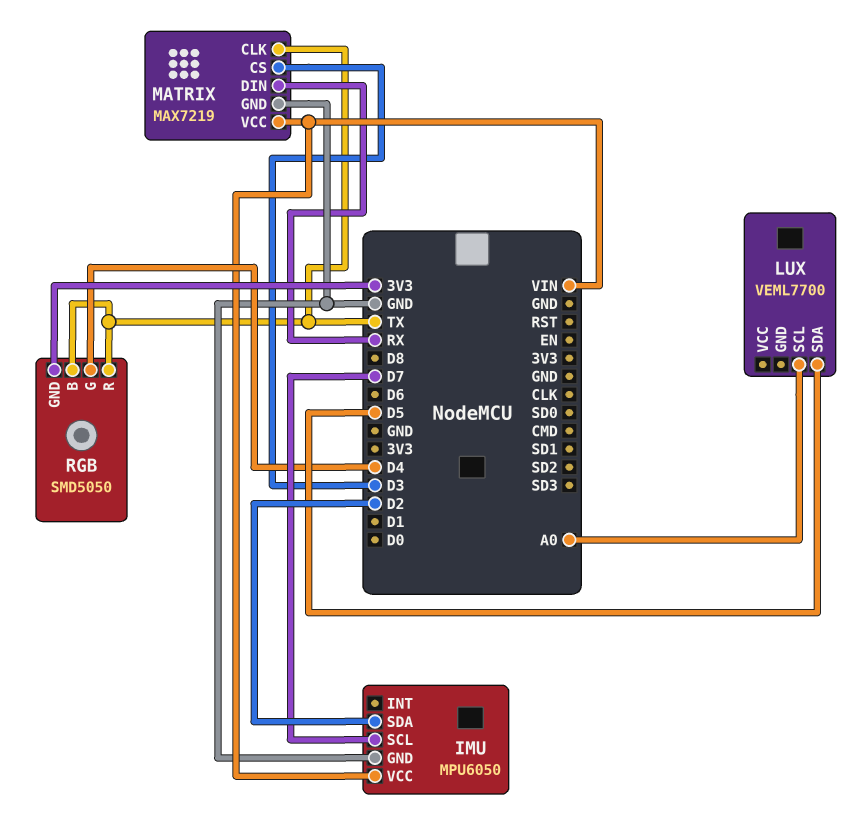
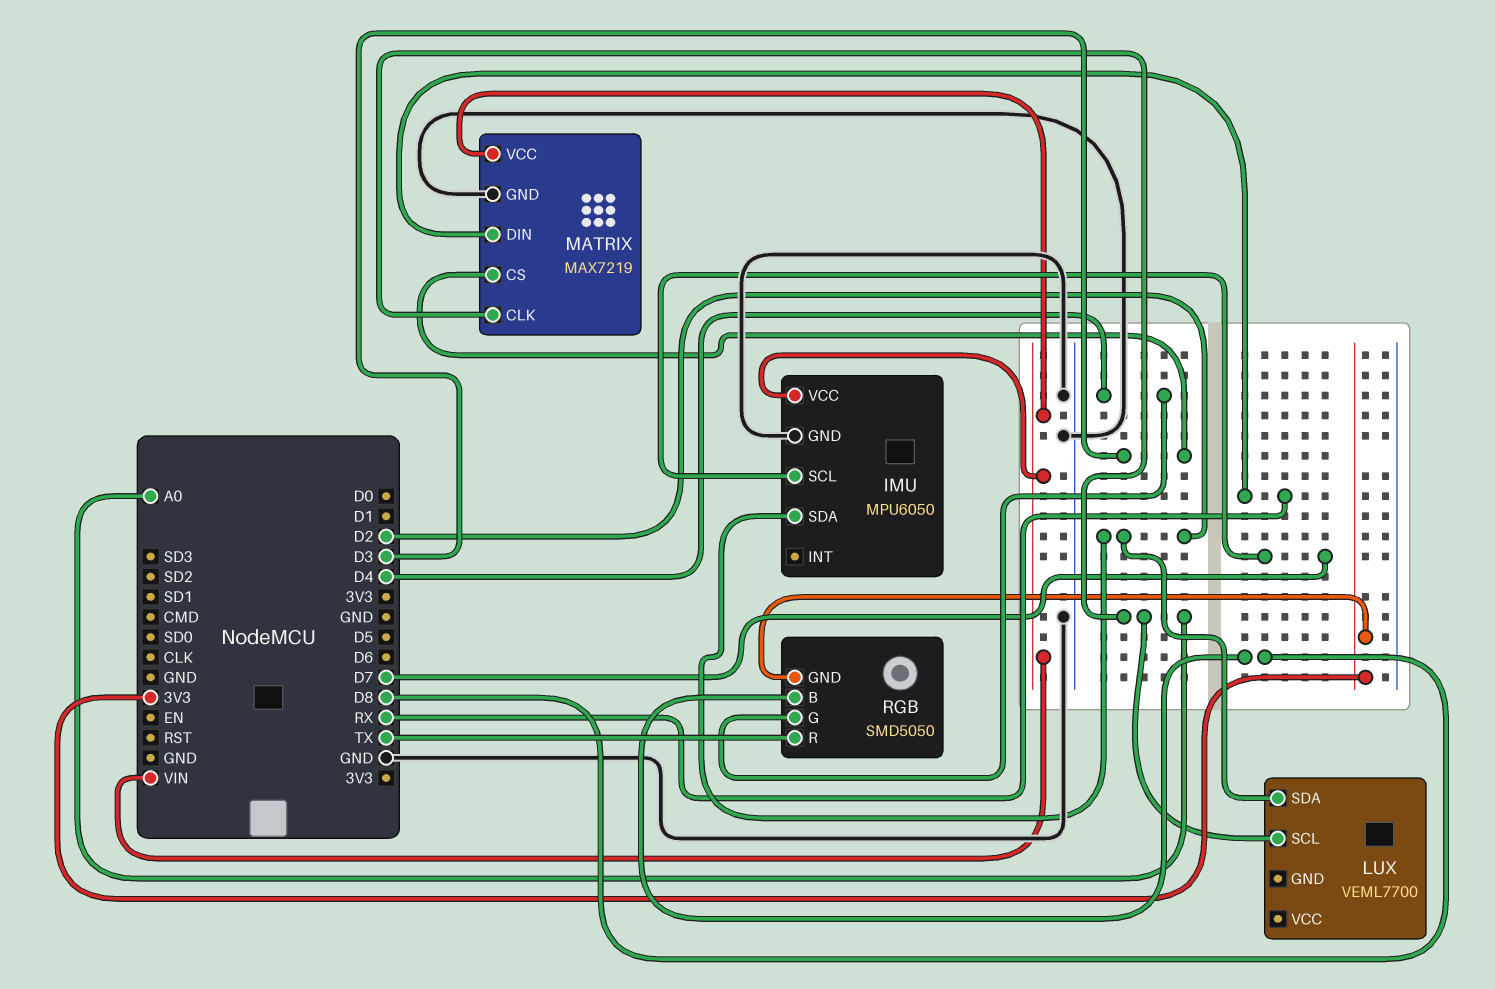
LUX pin SDA: D5 -> D2
MATRIX pin CLK: TX -> A0
RGB pin B: TX -> D8

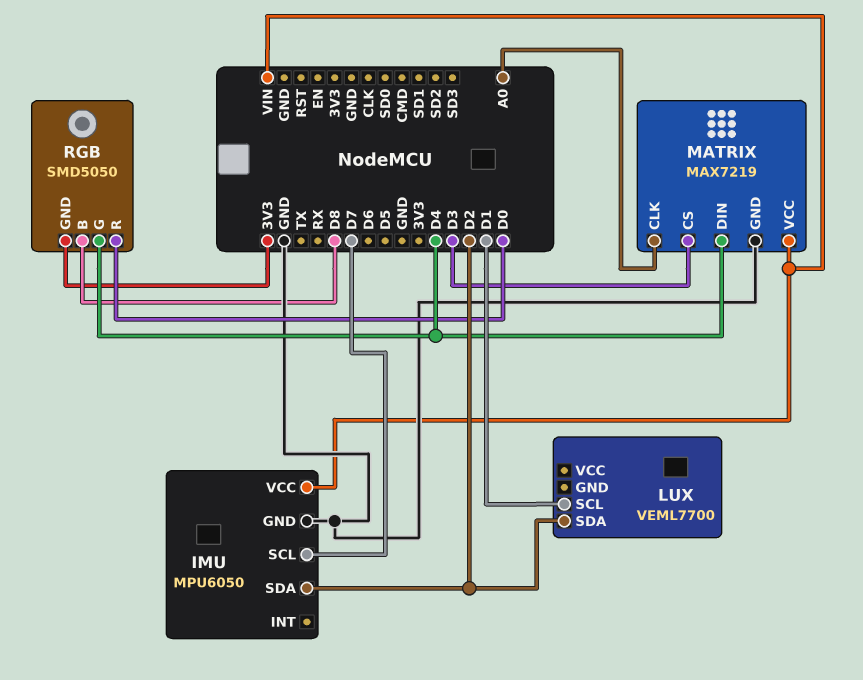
LUX pin SCL: A0 -> D1
MATRIX pin DIN: RX -> D4
RGB pin R: TX -> D0

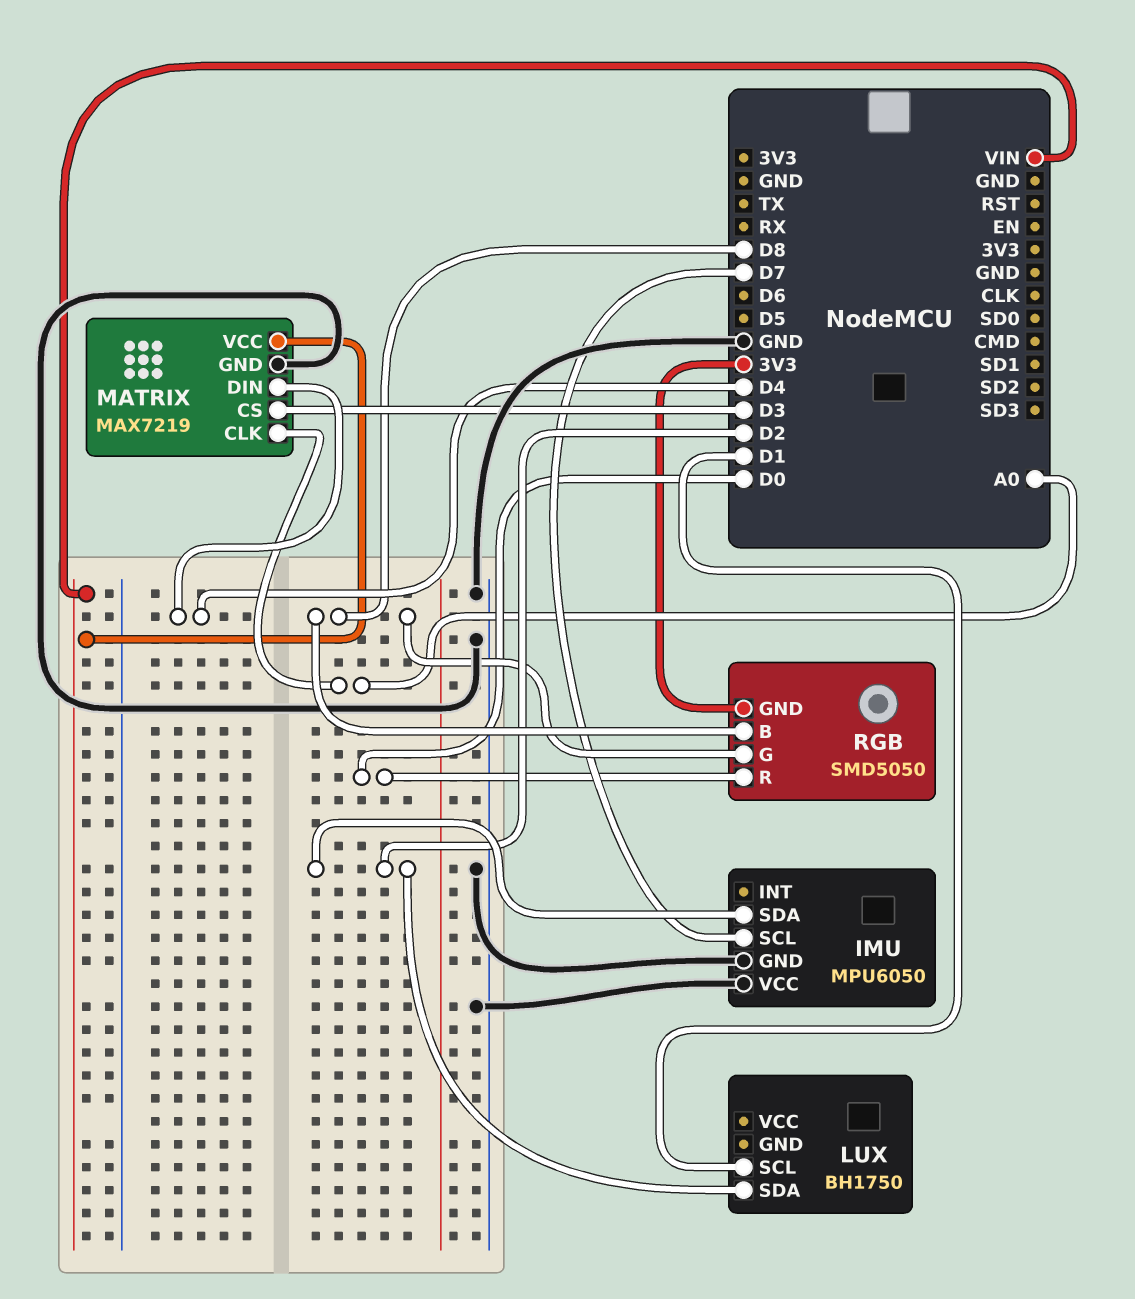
IMU pin VCC: VIN -> GND
LUX: VEML7700 -> BH1750
RGB pin G: D4 -> D8

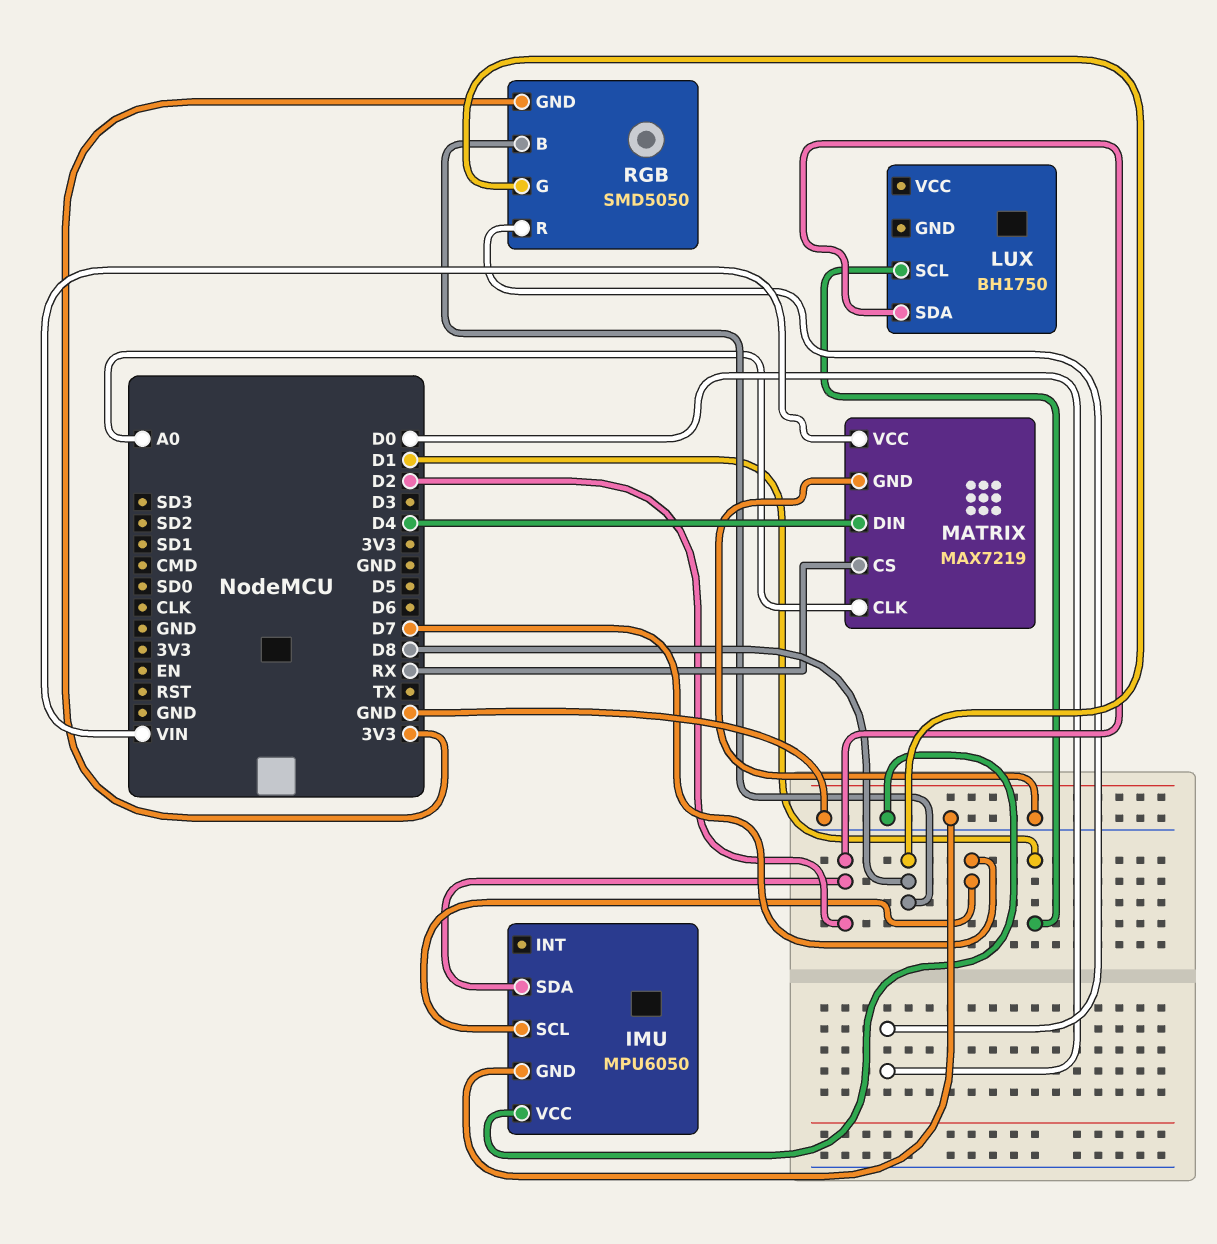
MATRIX pin CS: D3 -> RX

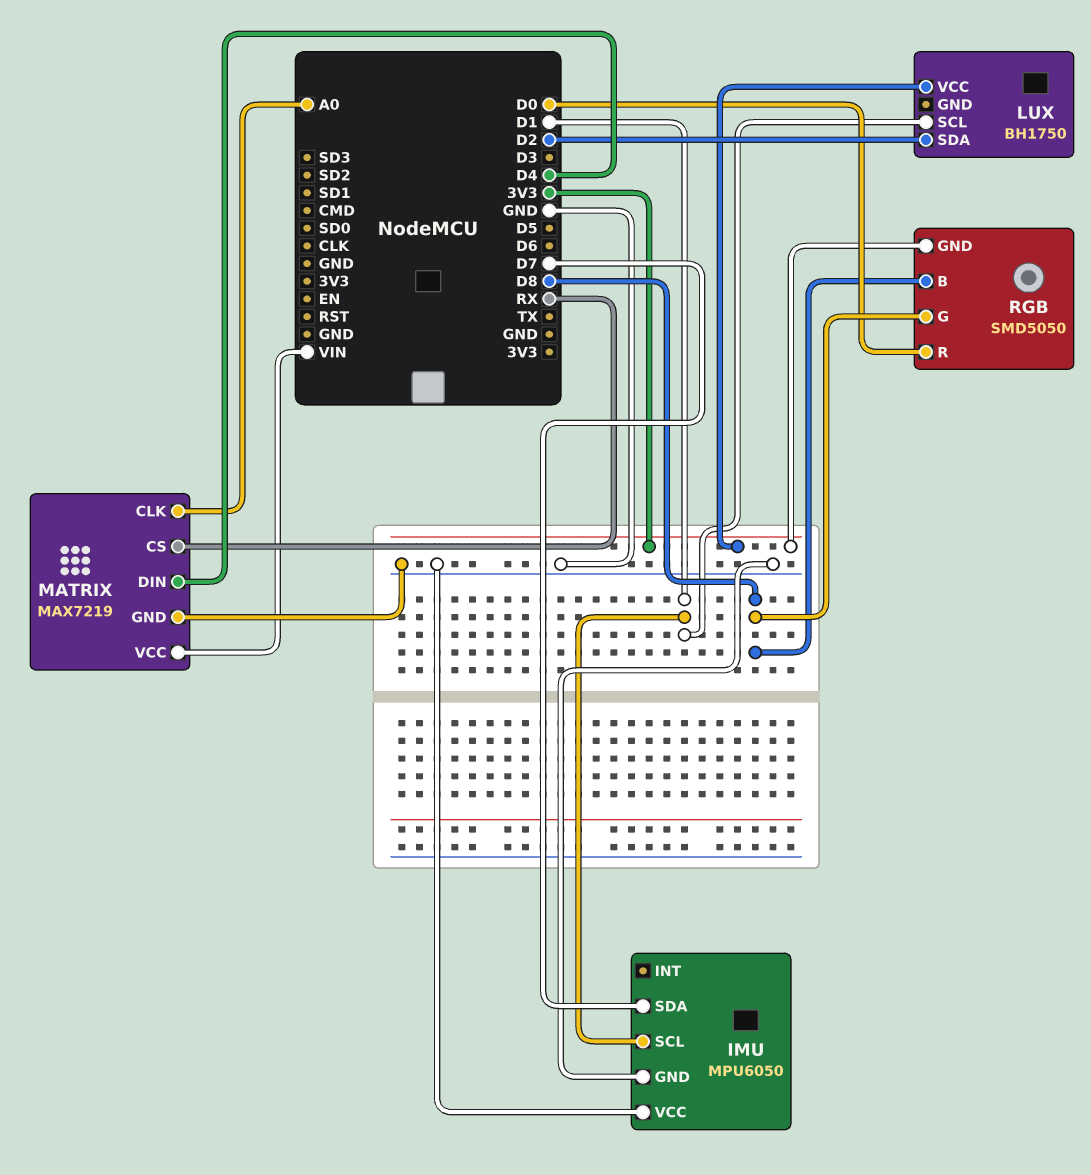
IMU pin SCL: D7 -> D1
IMU pin SDA: D2 -> D7
LUX pin VCC: none -> 3V3

